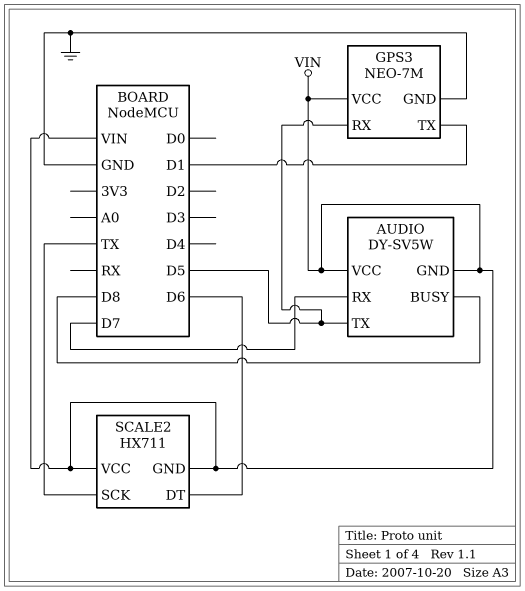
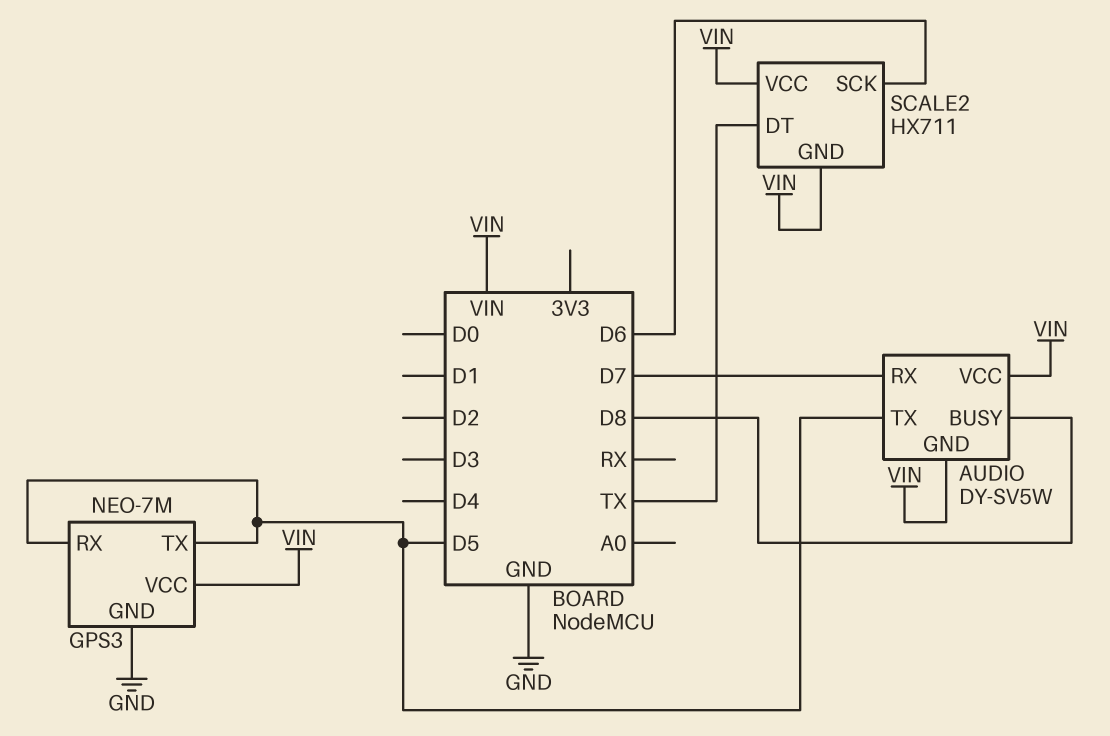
GPS3 pin TX: D1 -> D5
SCALE2 pin DT: D6 -> TX
SCALE2 pin SCK: TX -> D6

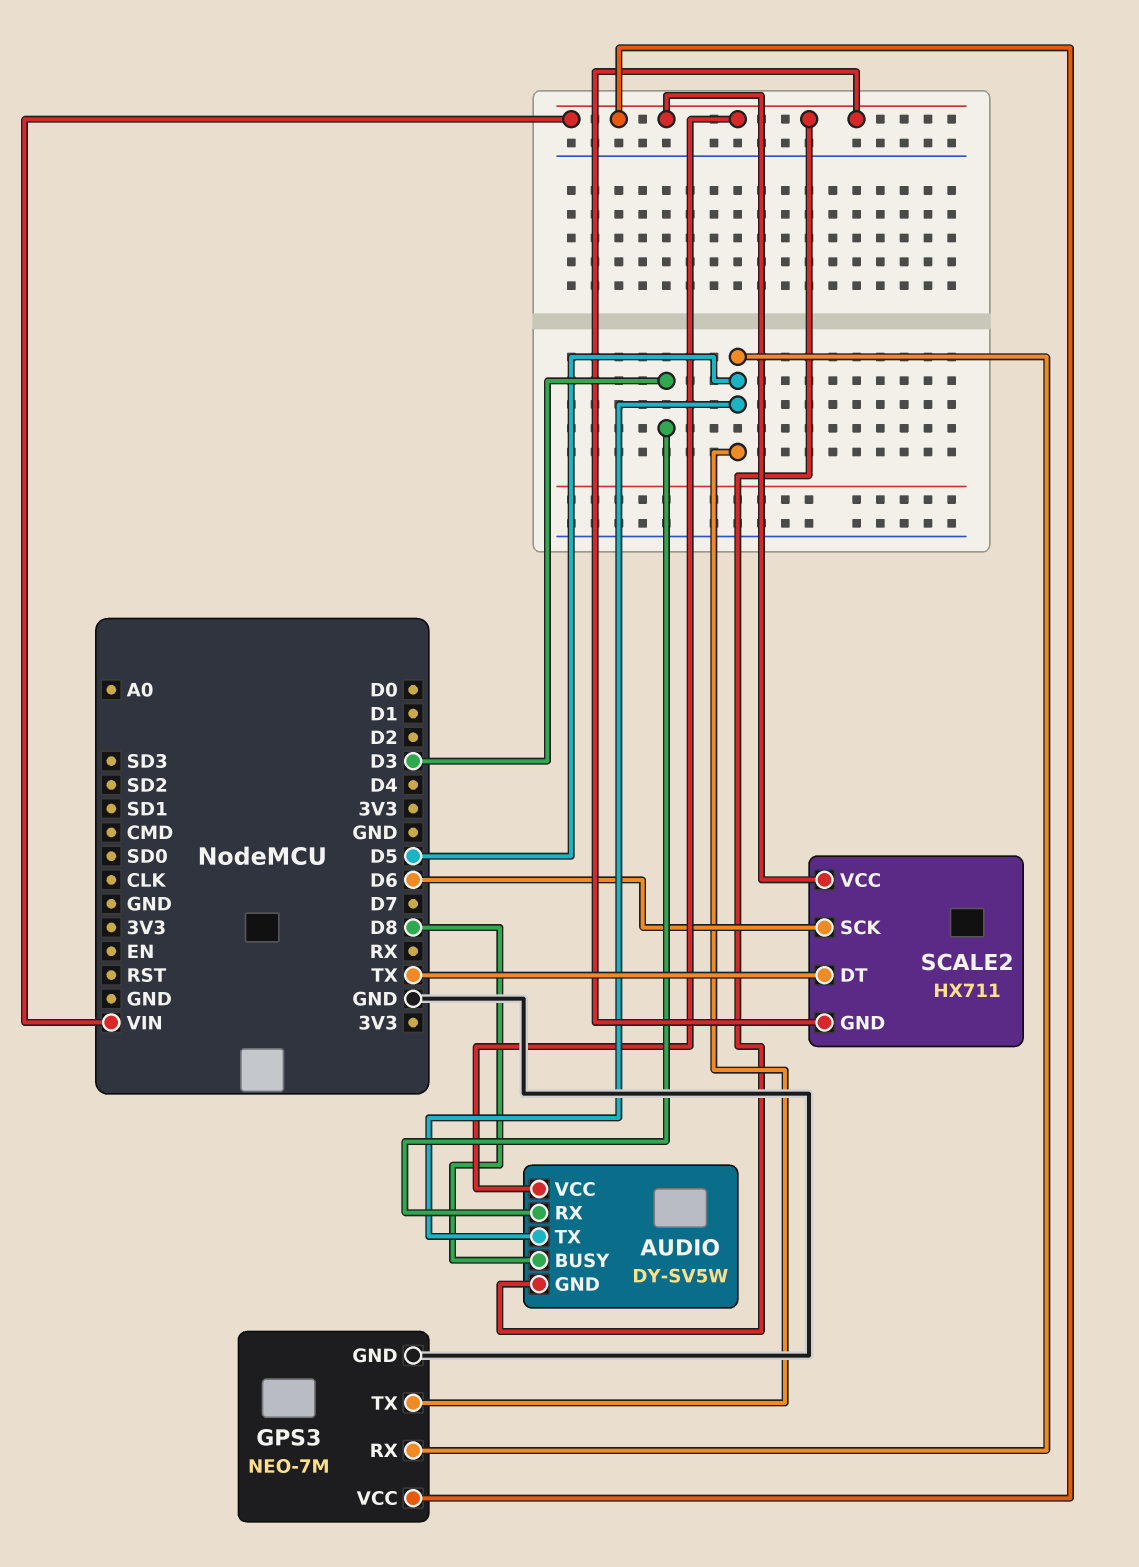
AUDIO pin RX: D7 -> D3

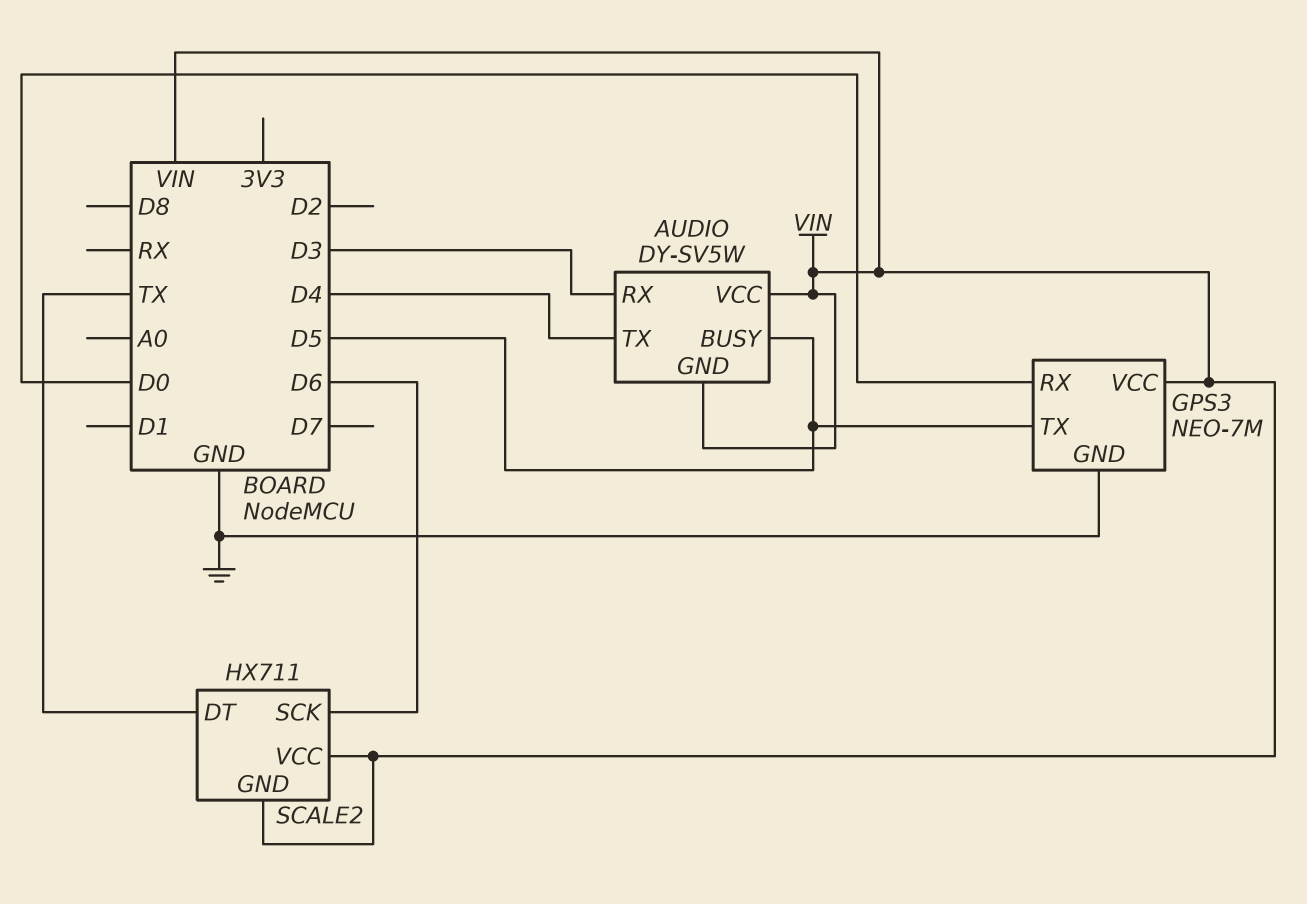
AUDIO pin BUSY: D8 -> D5
AUDIO pin TX: D5 -> D4
GPS3 pin RX: D5 -> D0

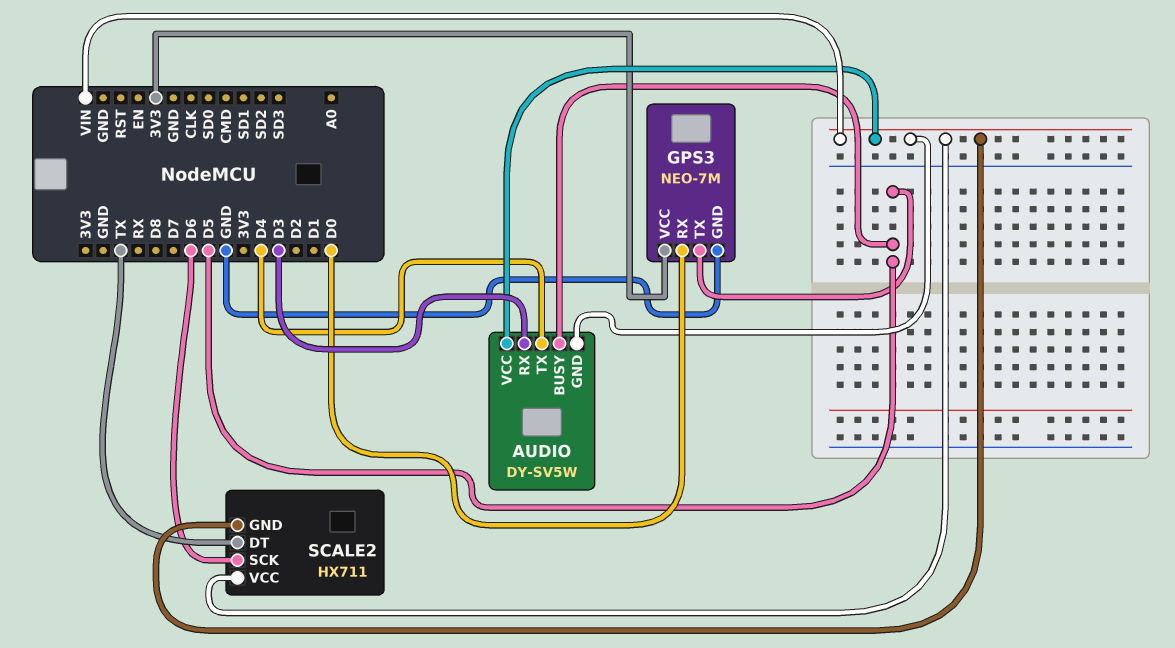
GPS3 pin VCC: VIN -> 3V3

